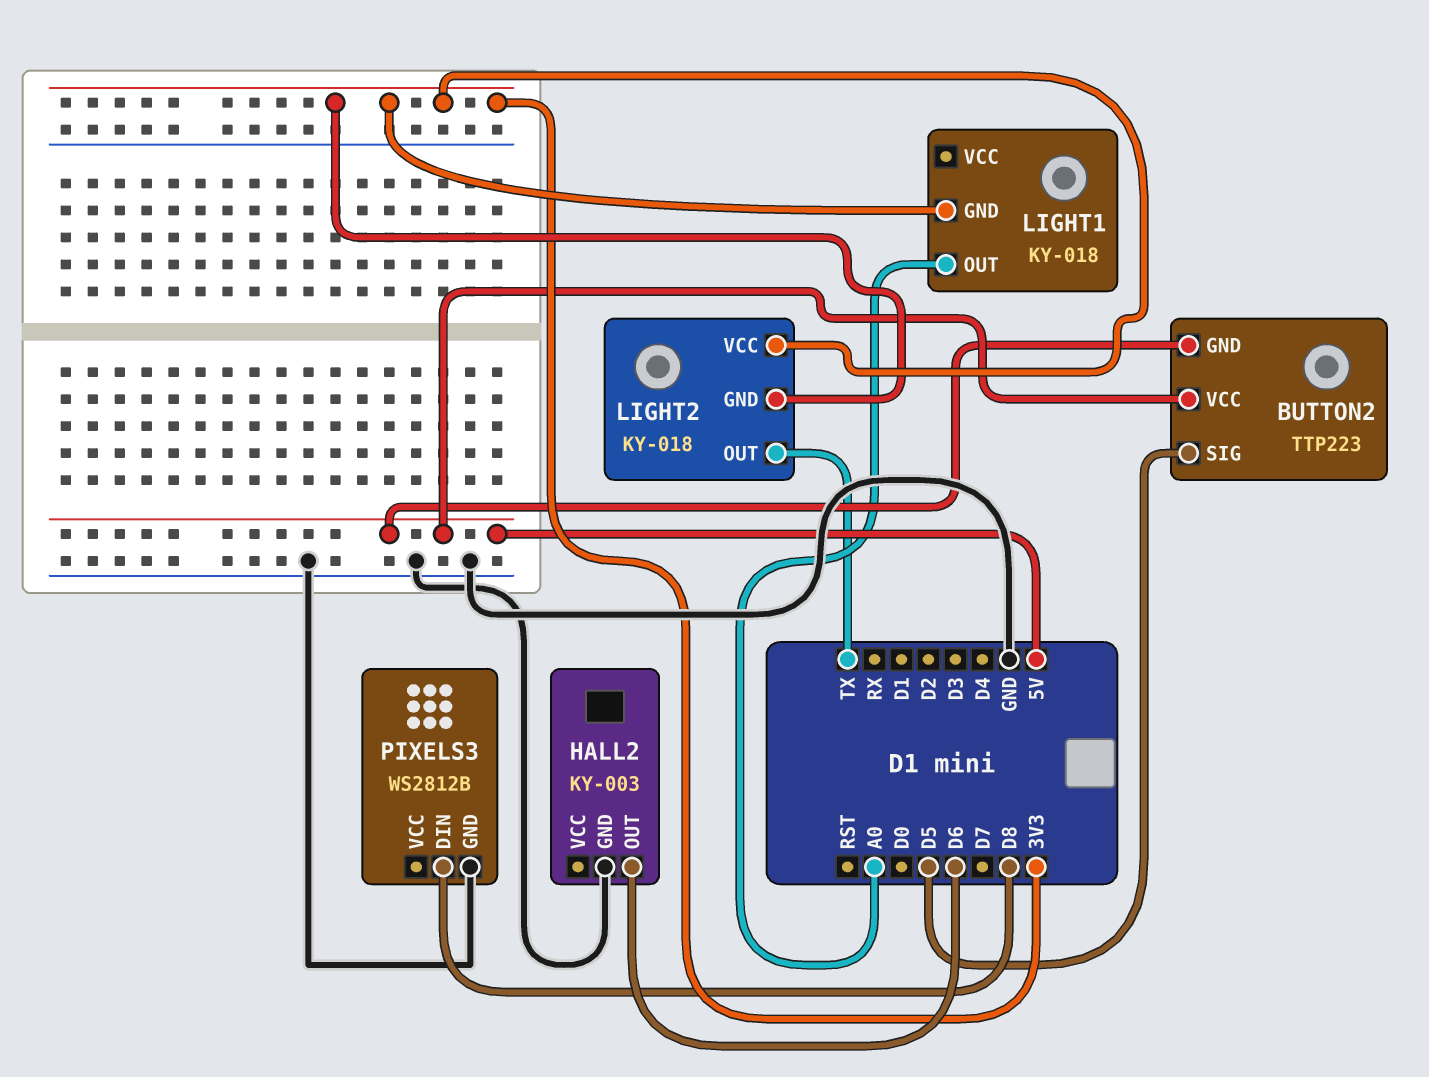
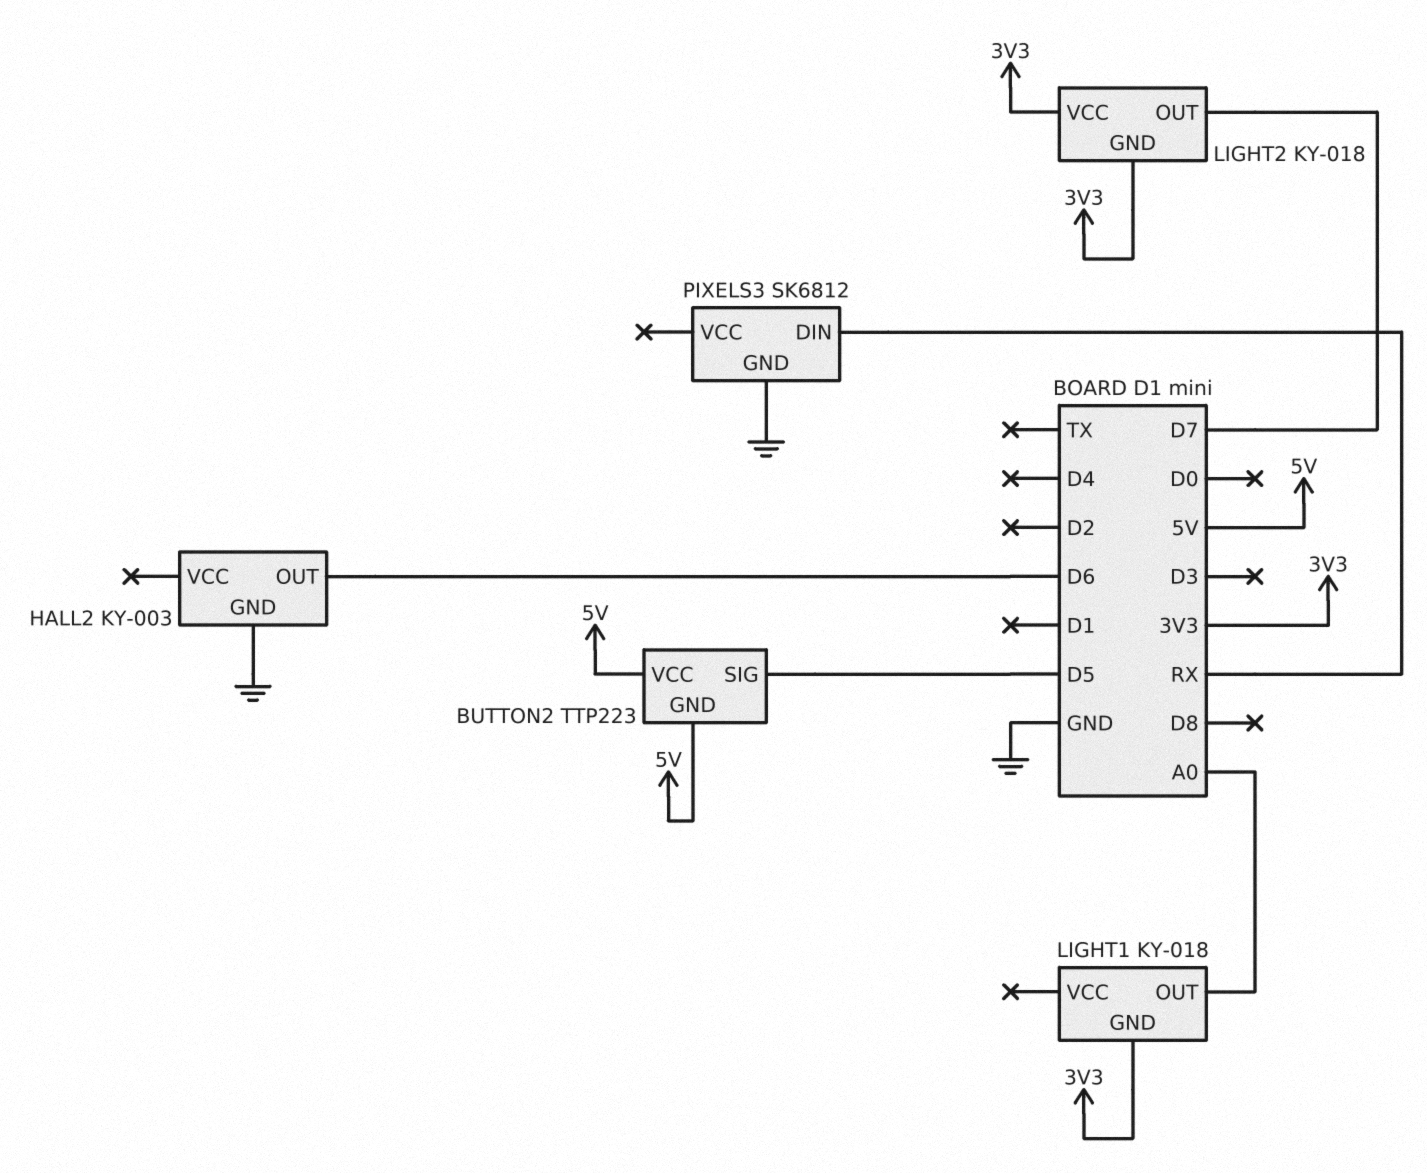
LIGHT2 pin OUT: TX -> D7
PIXELS3: WS2812B -> SK6812
PIXELS3 pin DIN: D8 -> RX

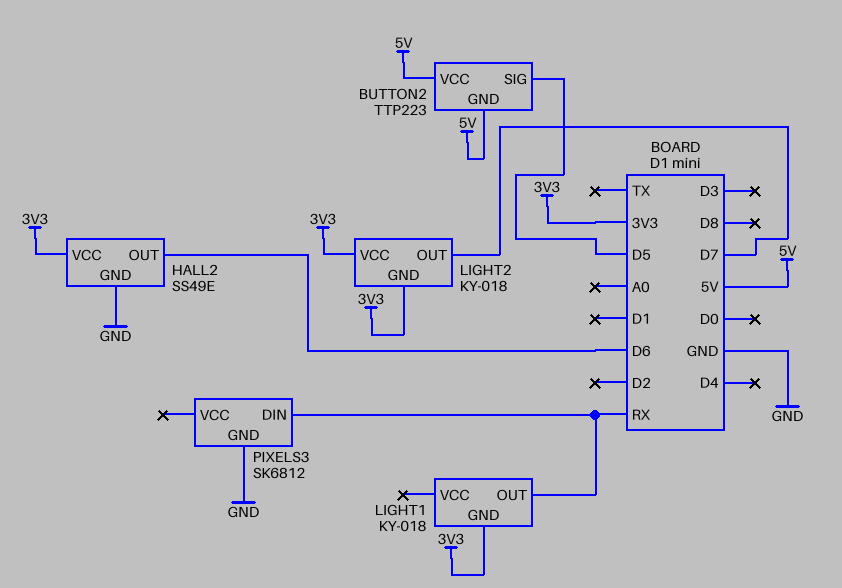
HALL2: KY-003 -> SS49E
HALL2 pin VCC: none -> 3V3
LIGHT1 pin OUT: A0 -> RX

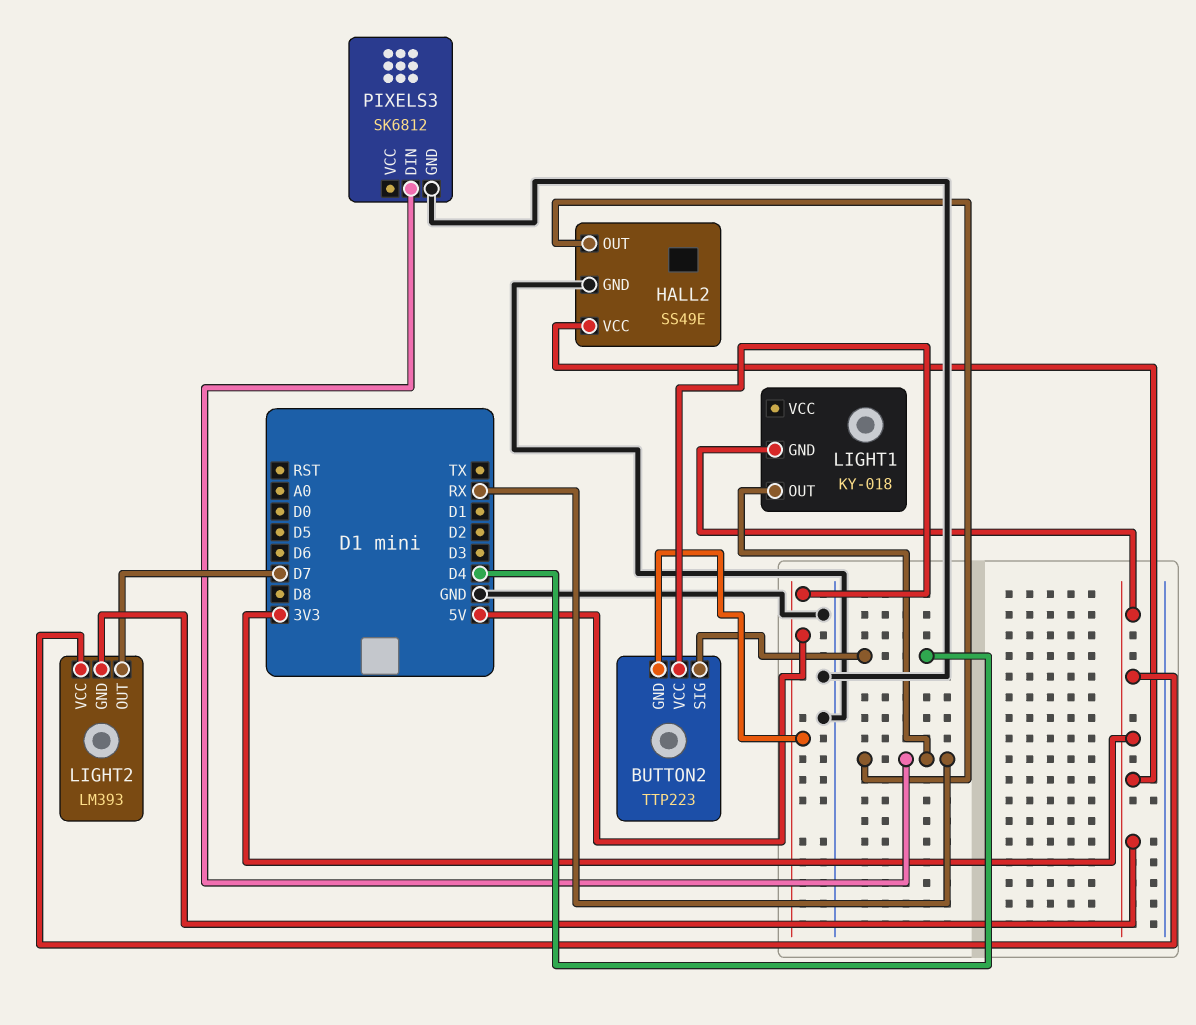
BUTTON2 pin SIG: D5 -> D4
HALL2 pin OUT: D6 -> RX
LIGHT2: KY-018 -> LM393

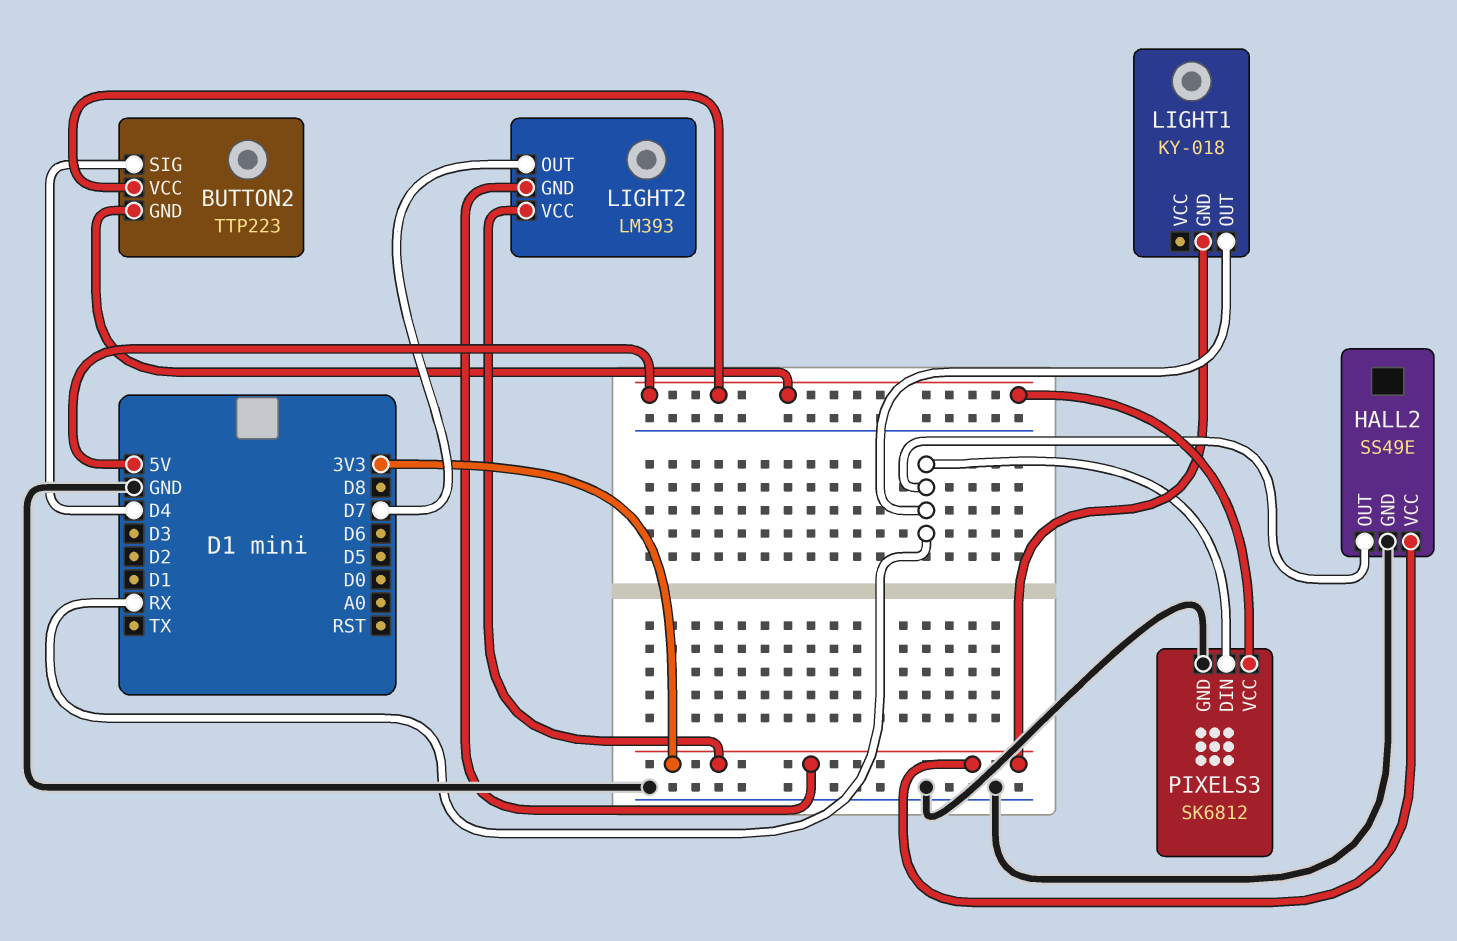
PIXELS3 pin VCC: none -> 5V

